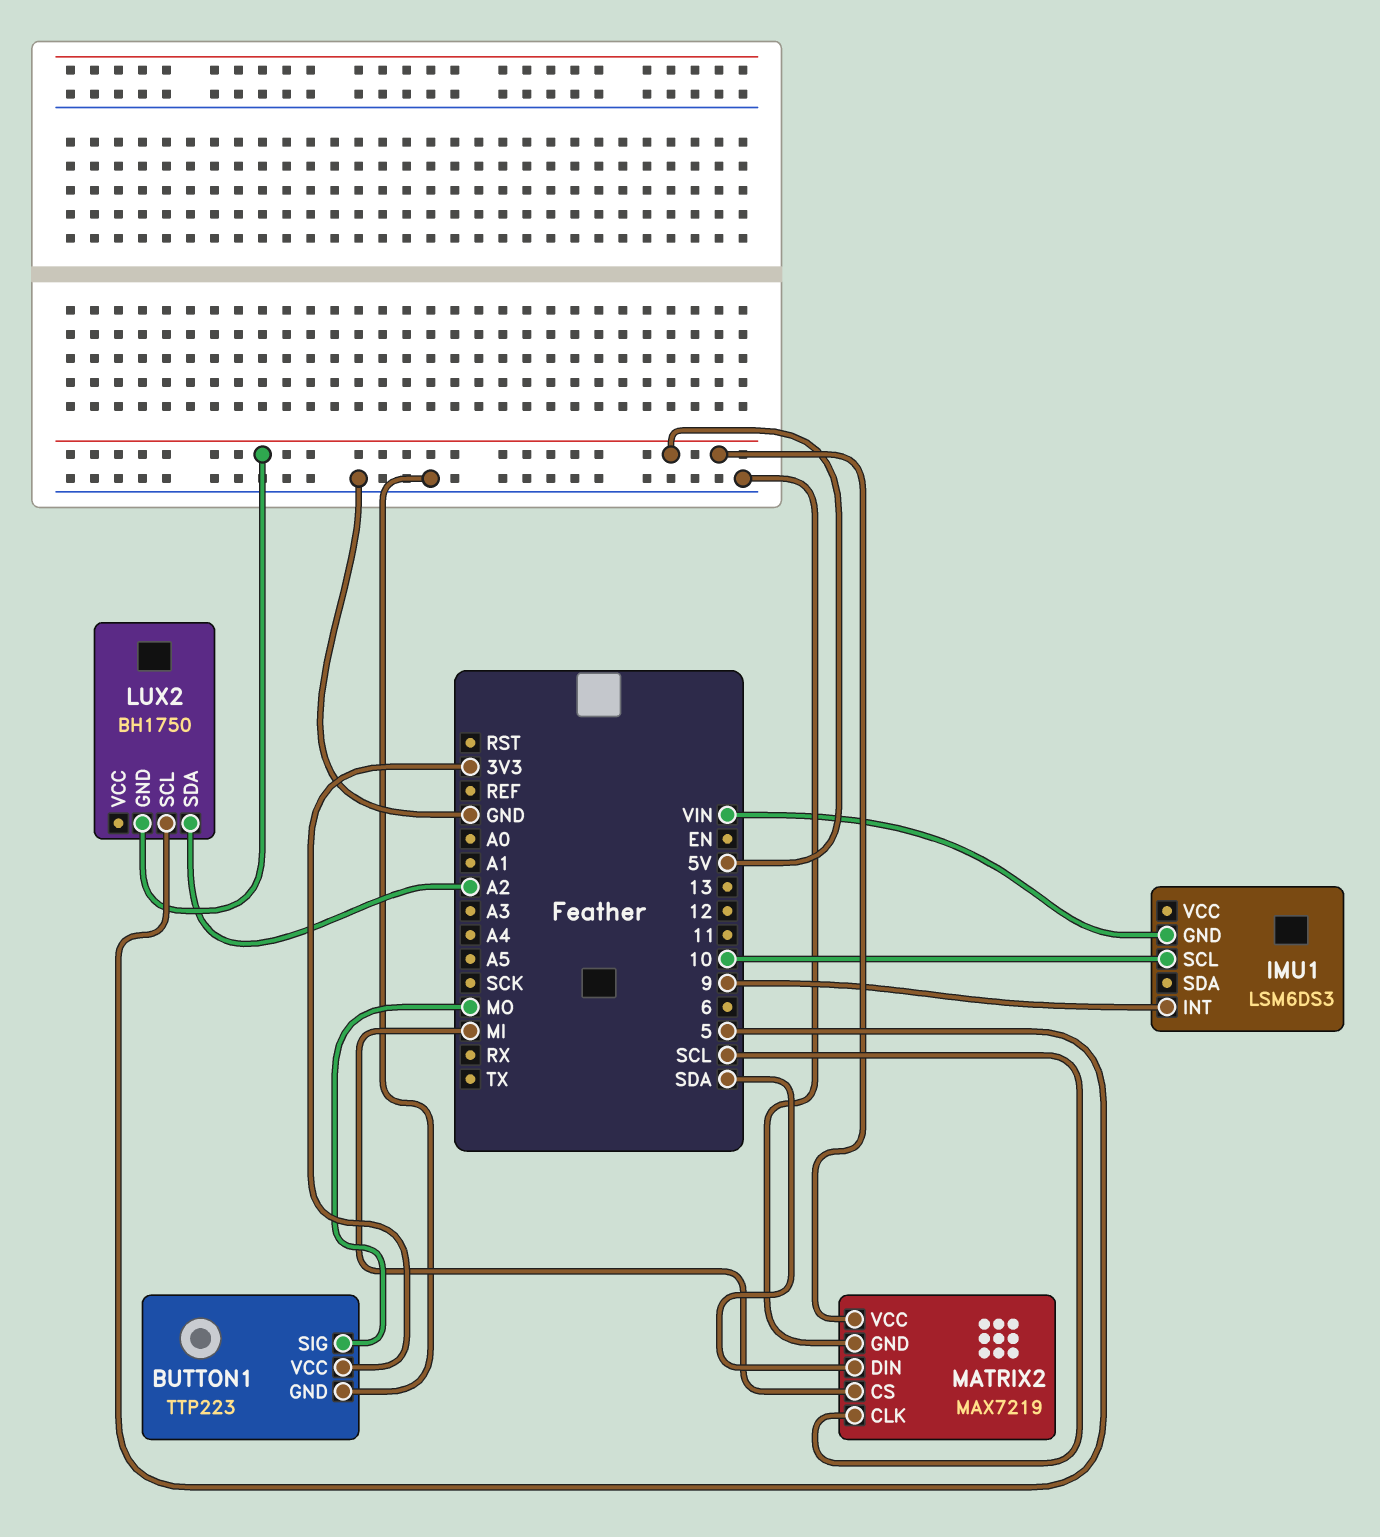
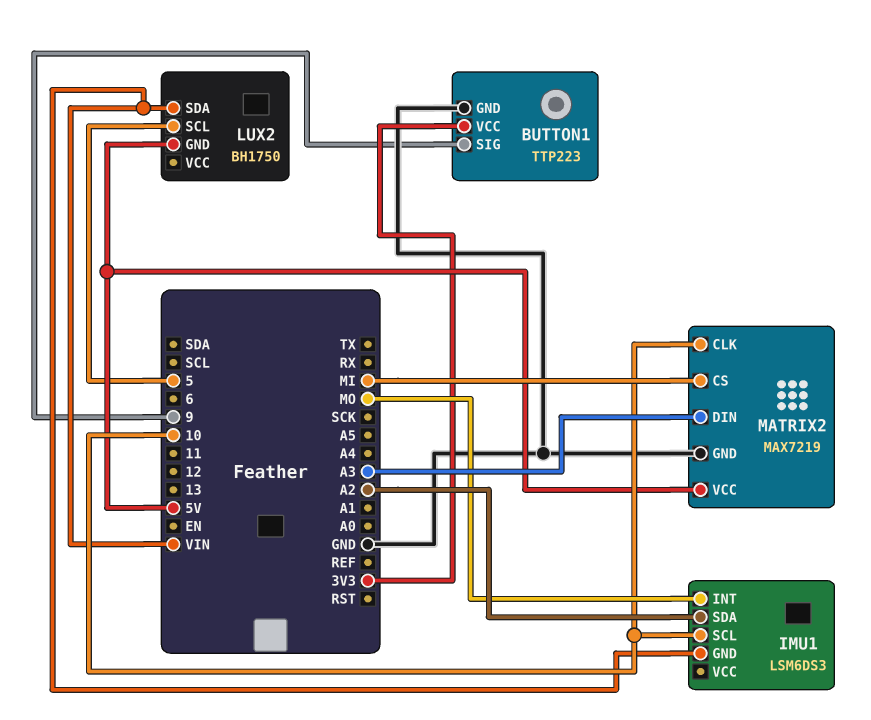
BUTTON1 pin SIG: MO -> 9
IMU1 pin INT: 9 -> MO
IMU1 pin SDA: none -> A2
LUX2 pin SDA: A2 -> VIN
MATRIX2 pin CLK: SCL -> 10
MATRIX2 pin DIN: SDA -> A3

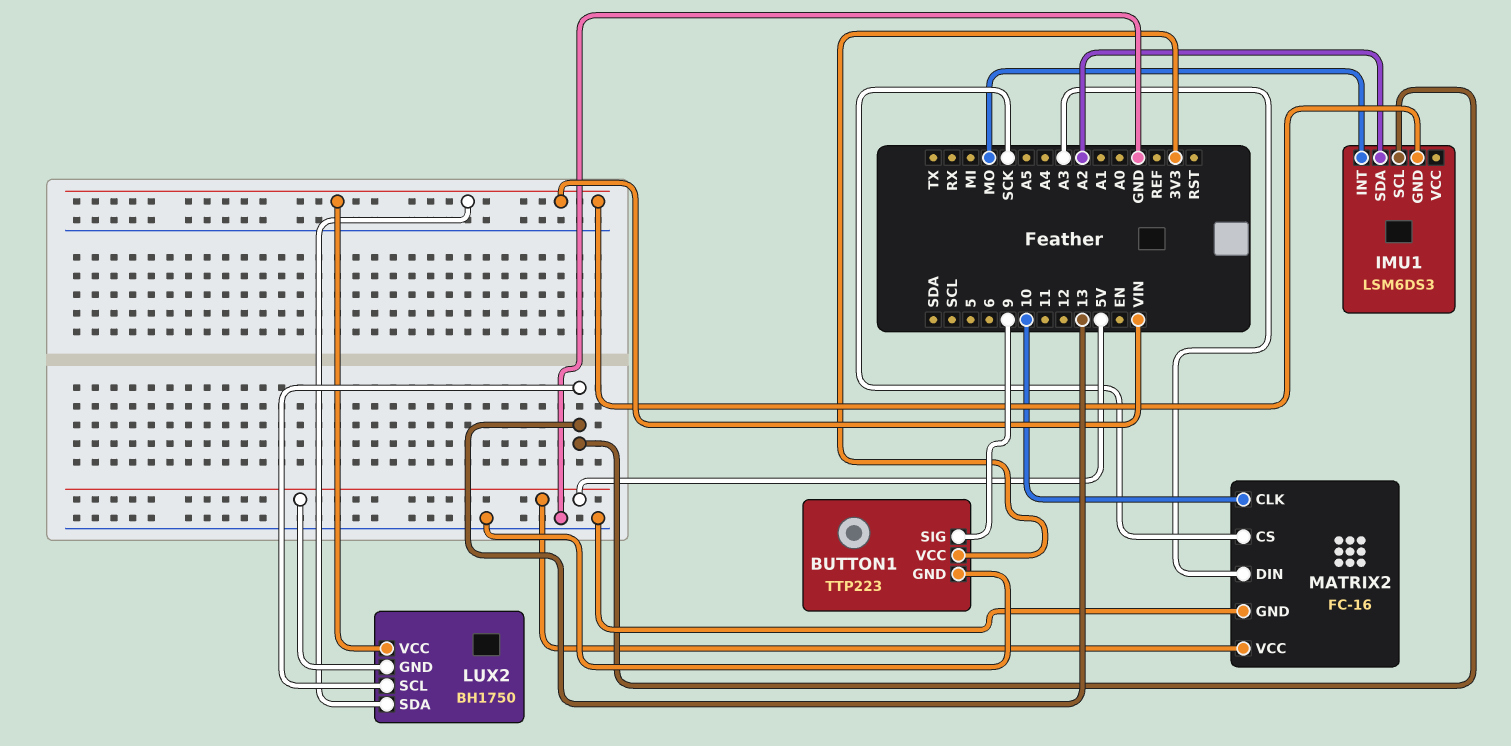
IMU1 pin SCL: 10 -> 13
LUX2 pin SCL: 5 -> 13
LUX2 pin VCC: none -> VIN
MATRIX2: MAX7219 -> FC-16
MATRIX2 pin CS: MI -> SCK

